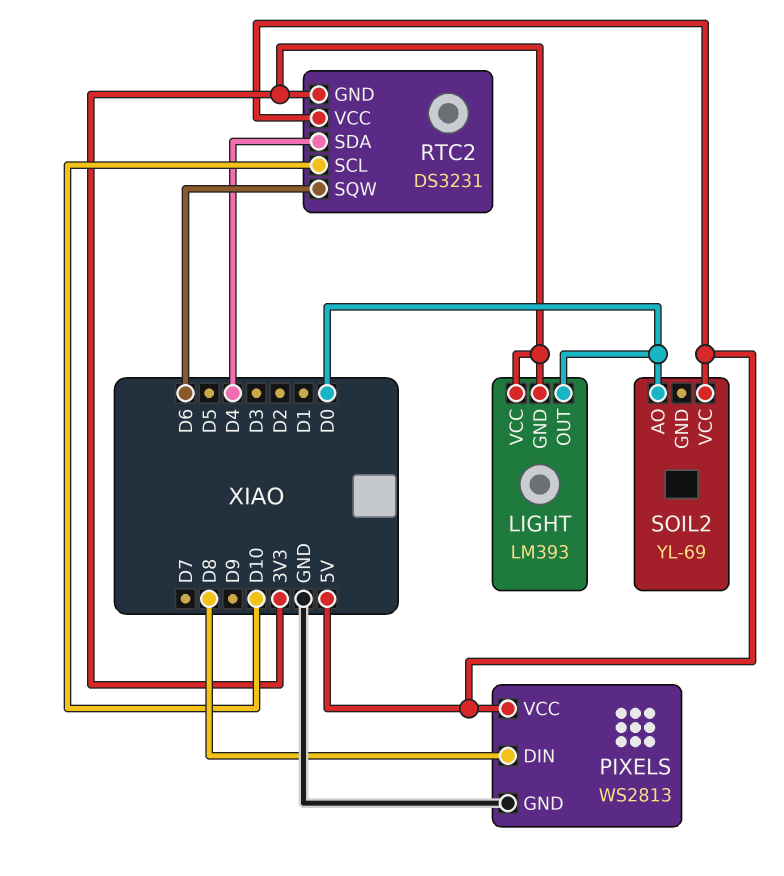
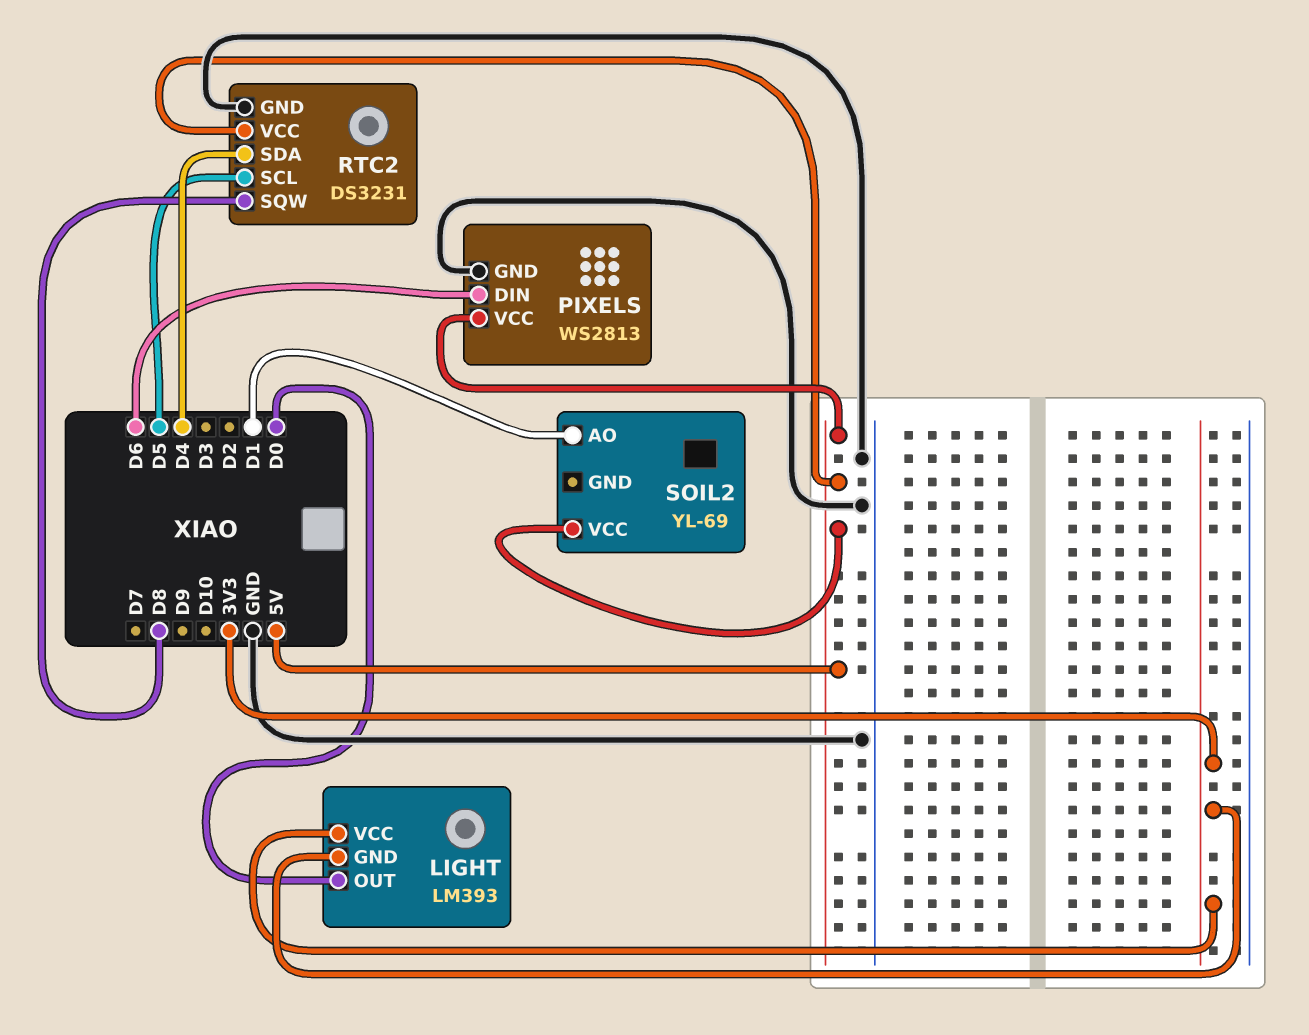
PIXELS pin DIN: D8 -> D6
RTC2 pin GND: 3V3 -> GND
RTC2 pin SCL: D10 -> D5
RTC2 pin SQW: D6 -> D8
SOIL2 pin AO: D0 -> D1

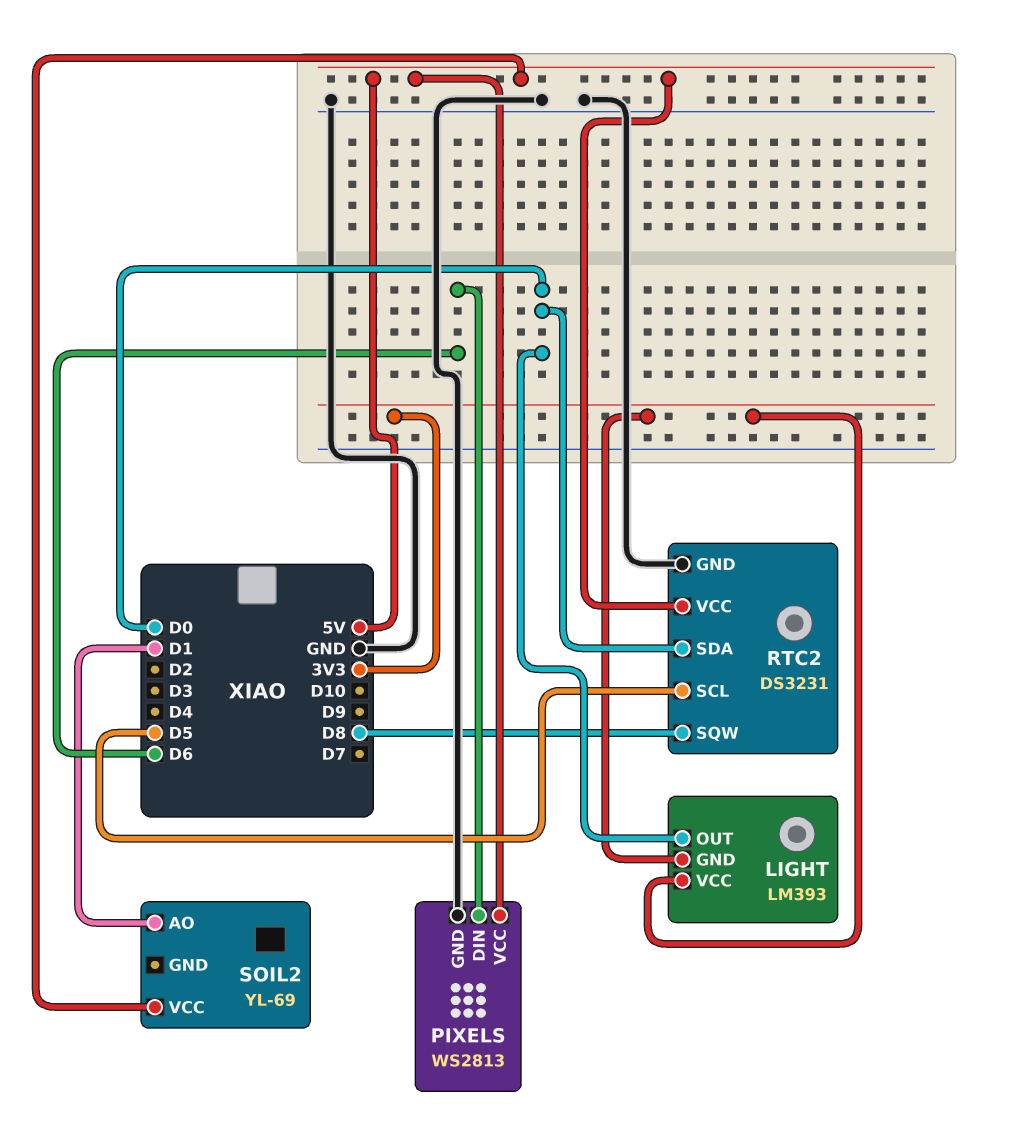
RTC2 pin SDA: D4 -> D0

